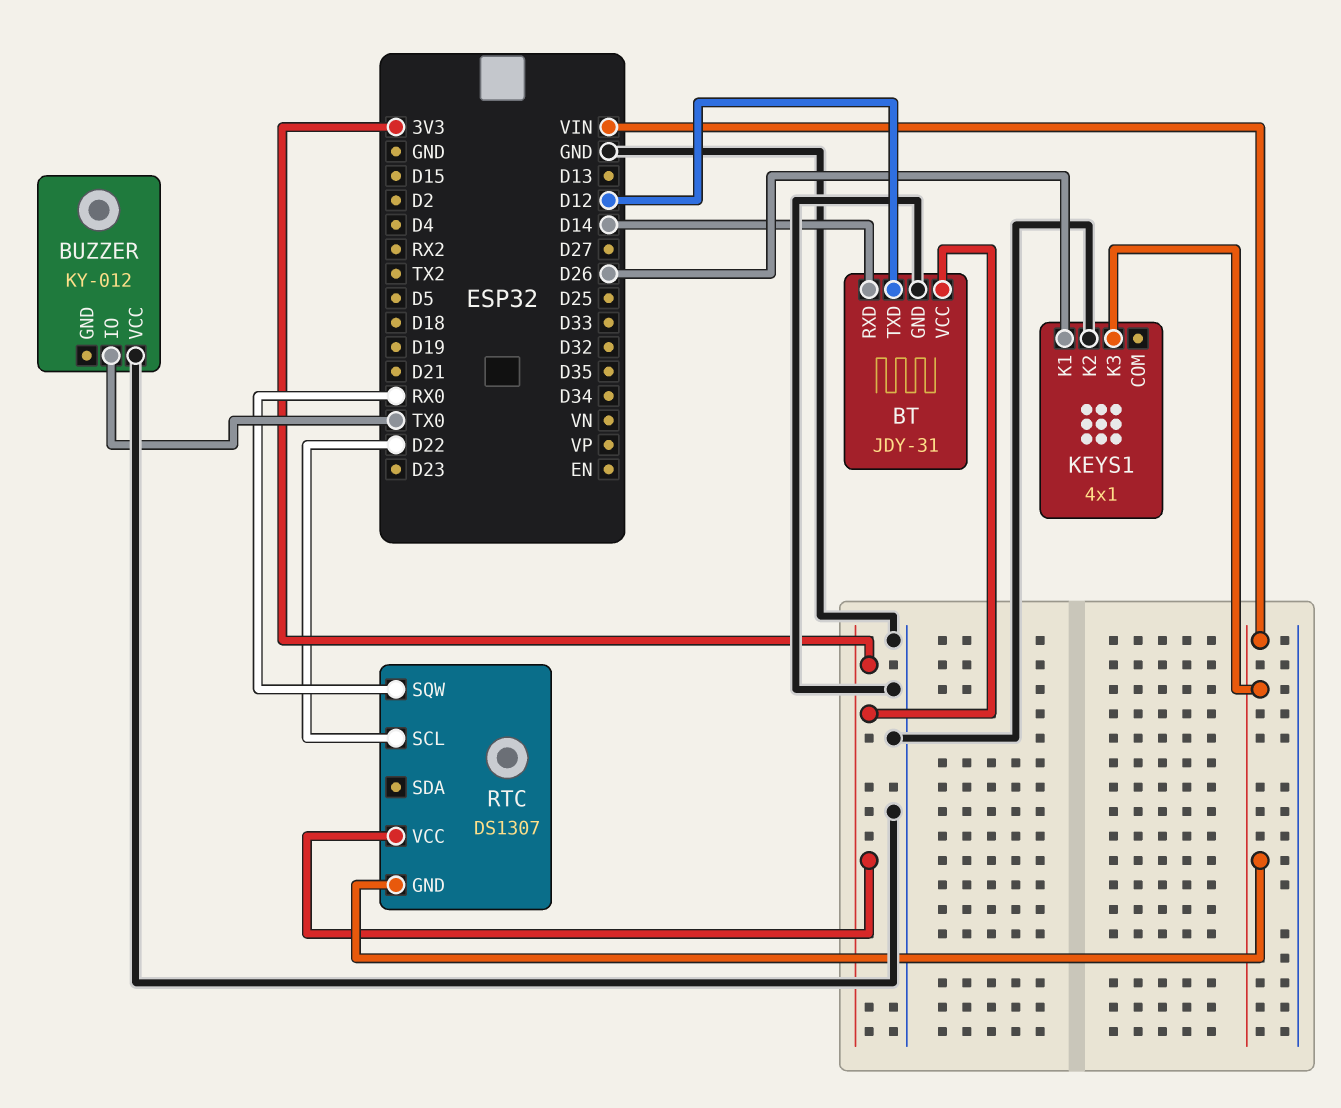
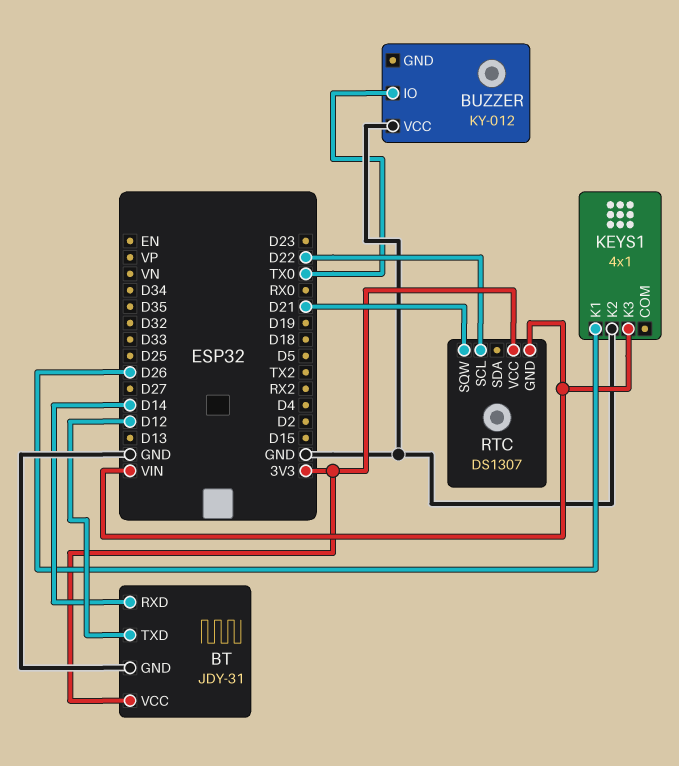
RTC pin SQW: RX0 -> D21

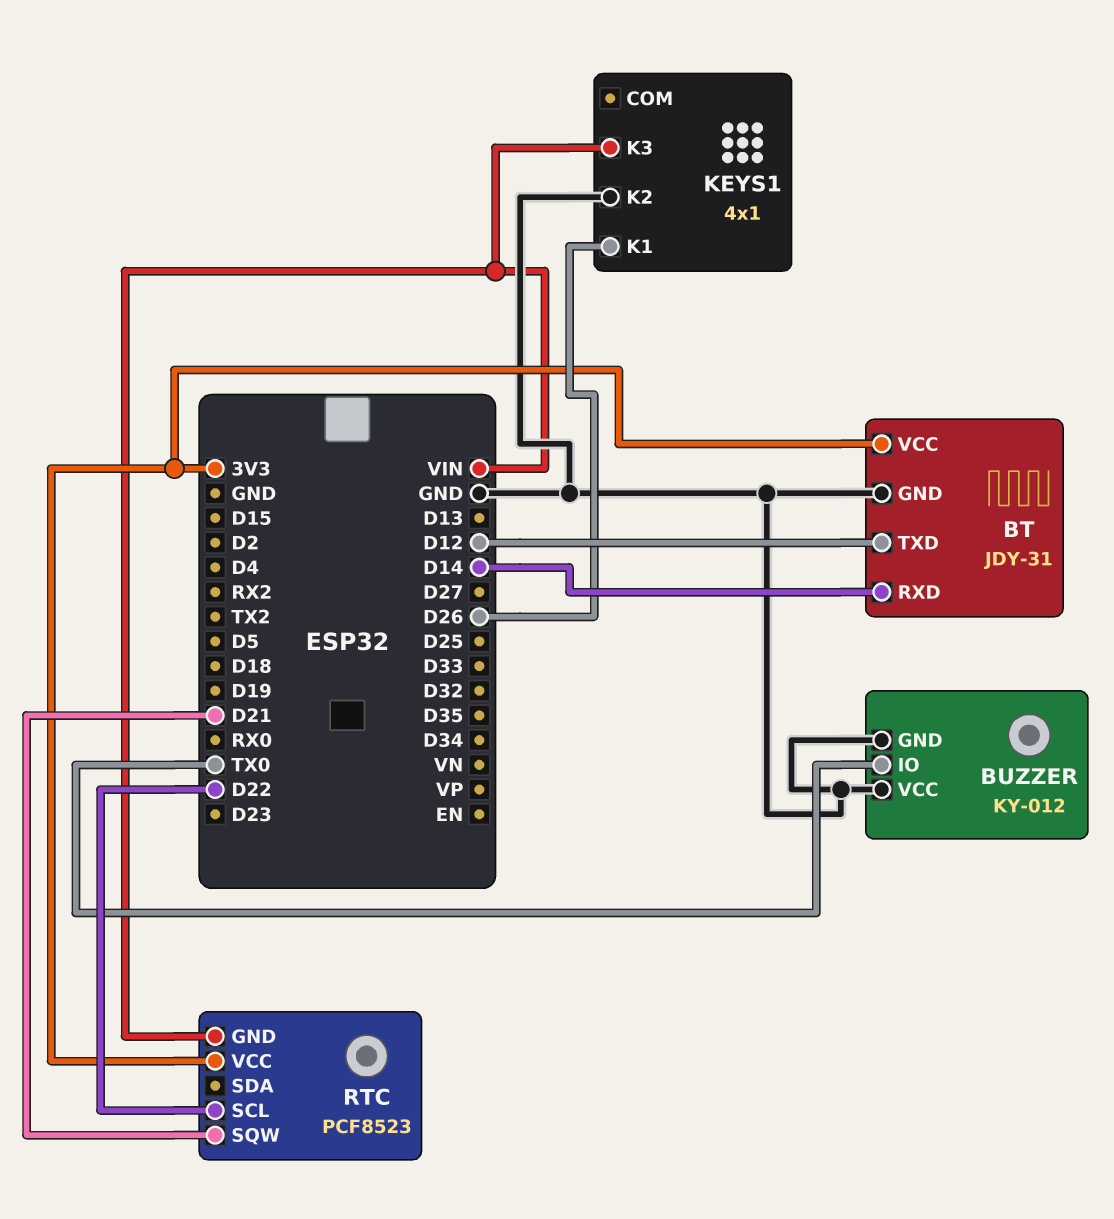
BUZZER pin GND: none -> GND
RTC: DS1307 -> PCF8523

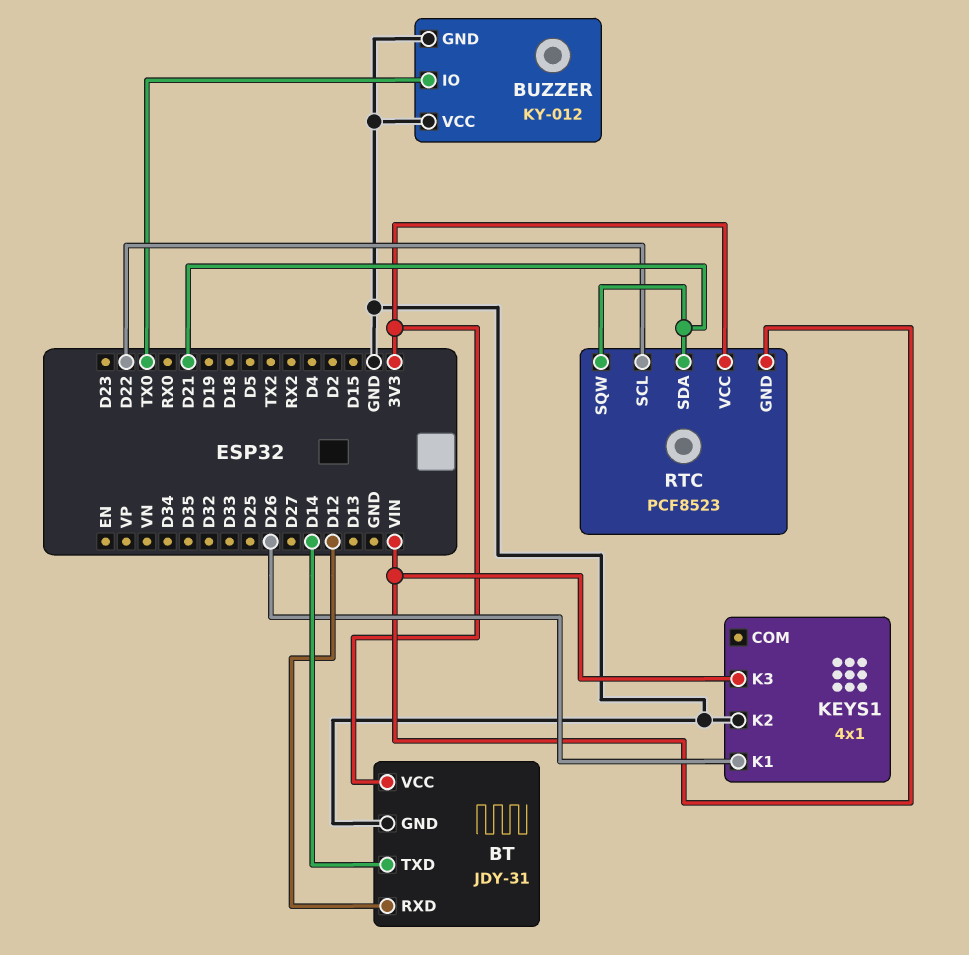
BT pin RXD: D14 -> D12
BT pin TXD: D12 -> D14
RTC pin SDA: none -> D21

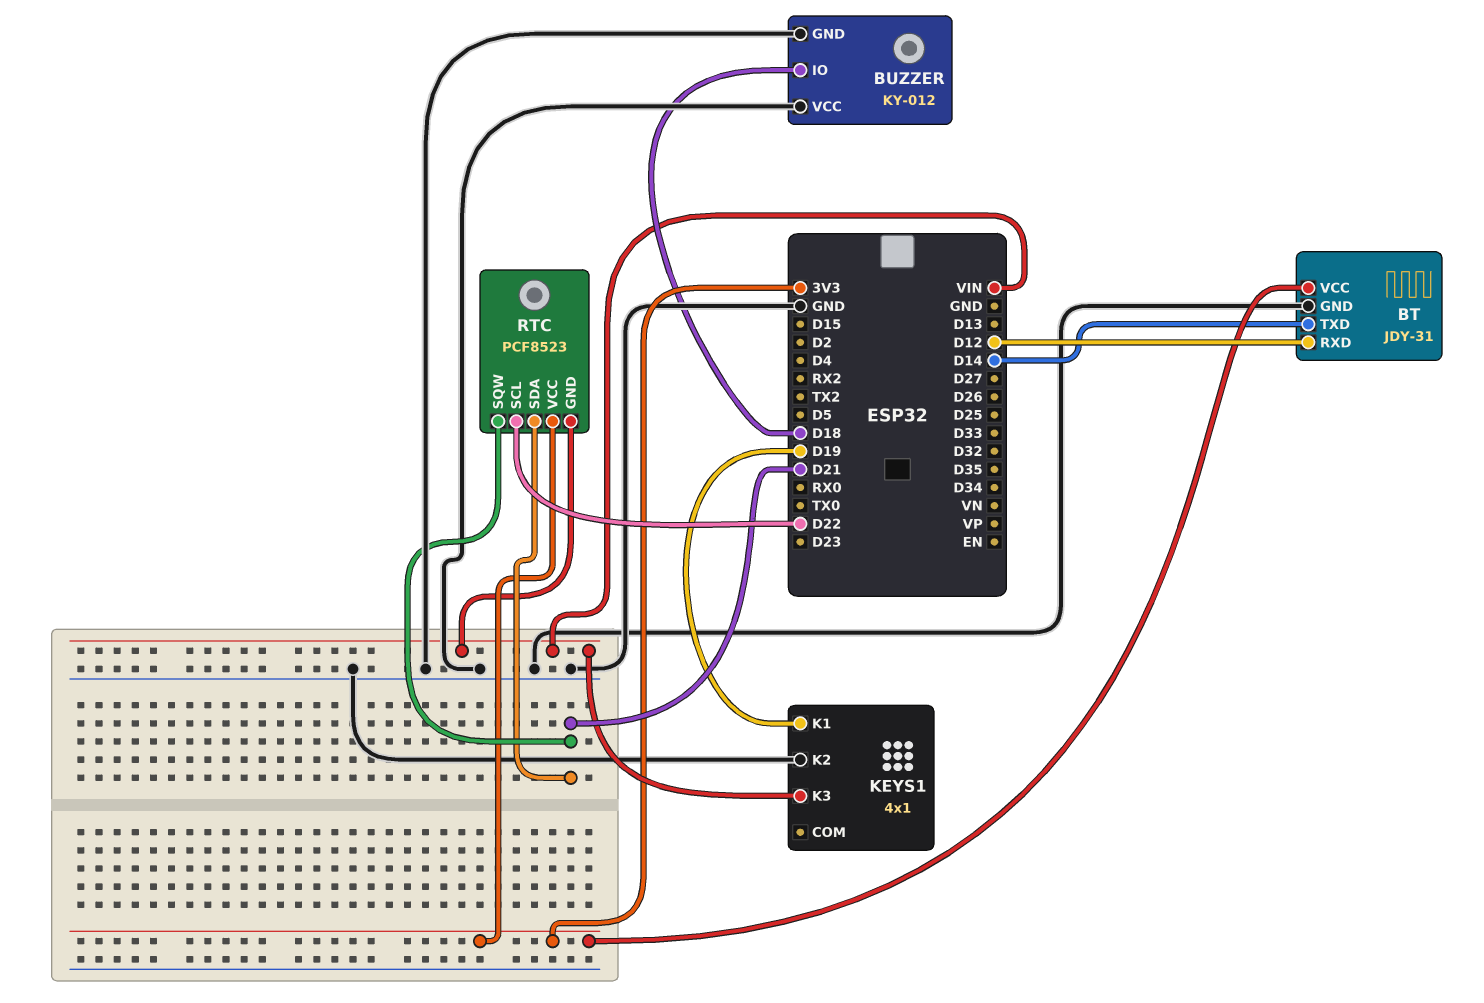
BUZZER pin IO: TX0 -> D18
KEYS1 pin K1: D26 -> D19

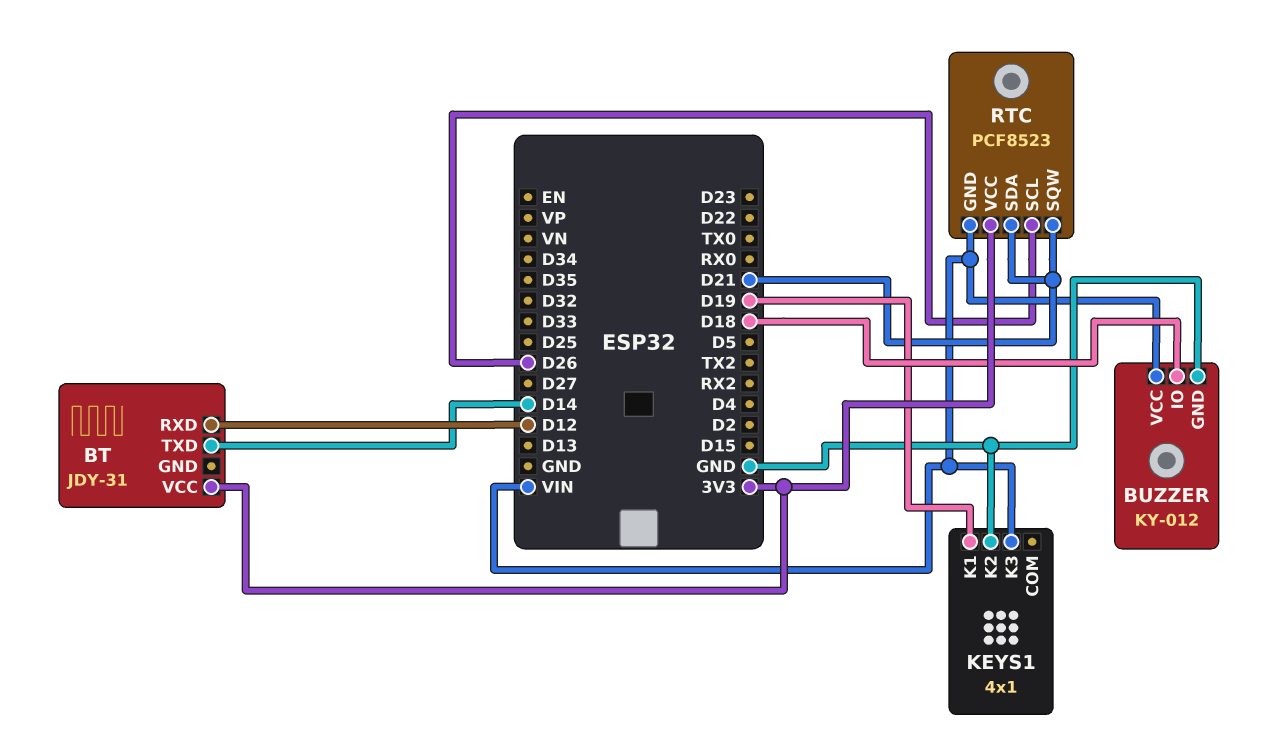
BT pin GND: GND -> none
BUZZER pin VCC: GND -> VIN
RTC pin SCL: D22 -> D26

